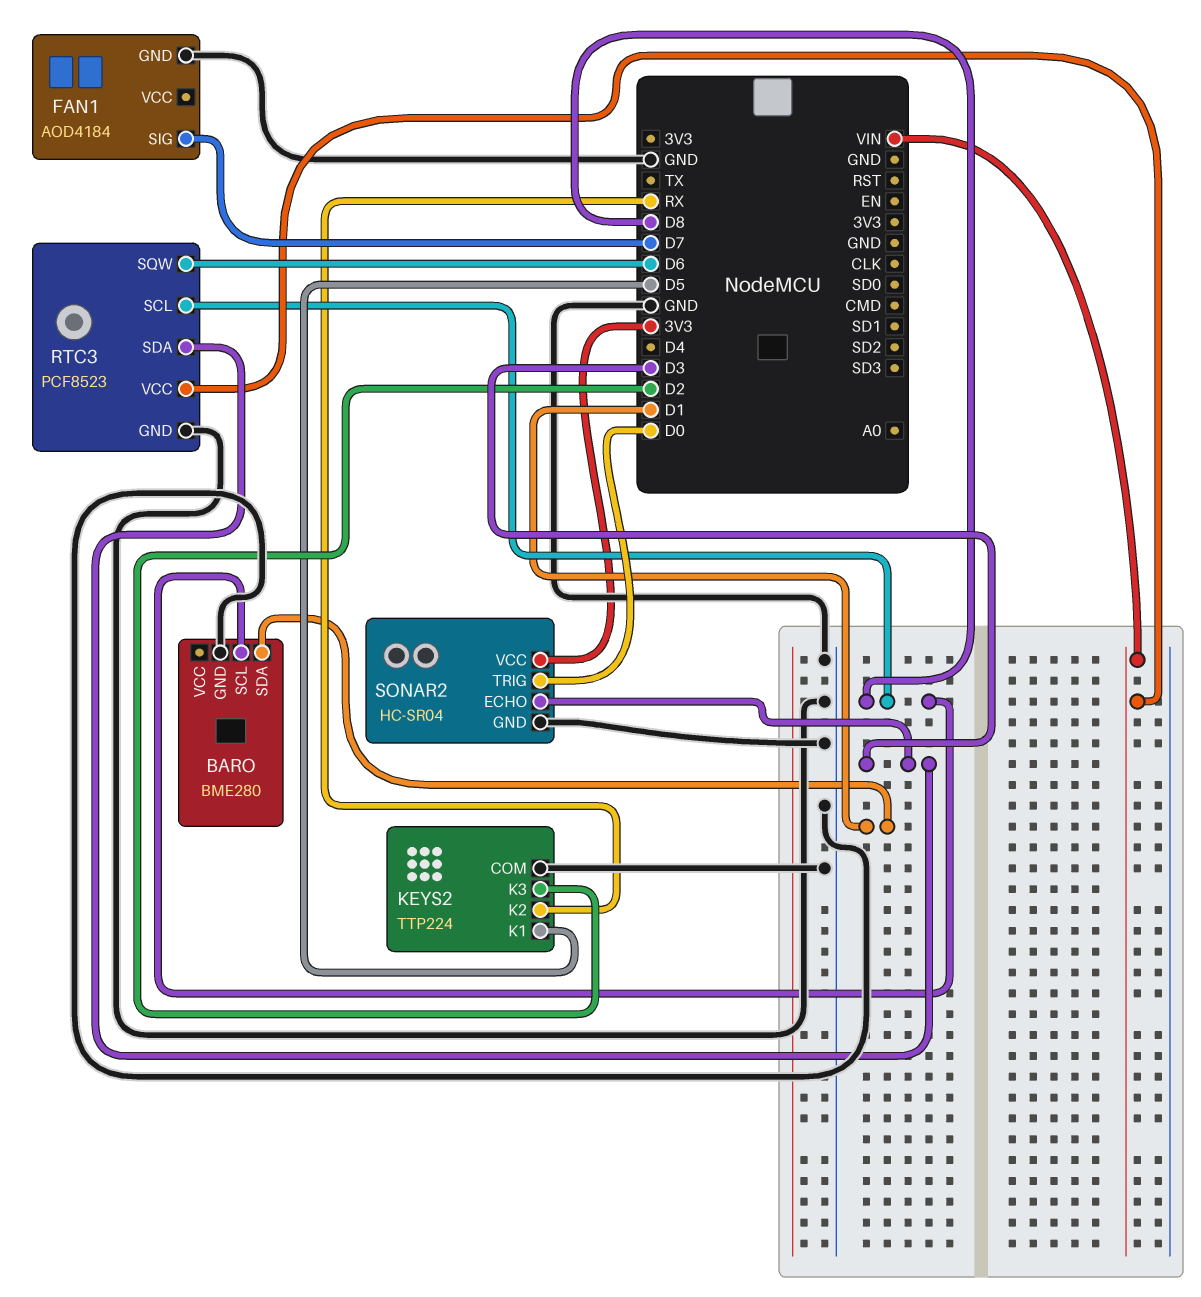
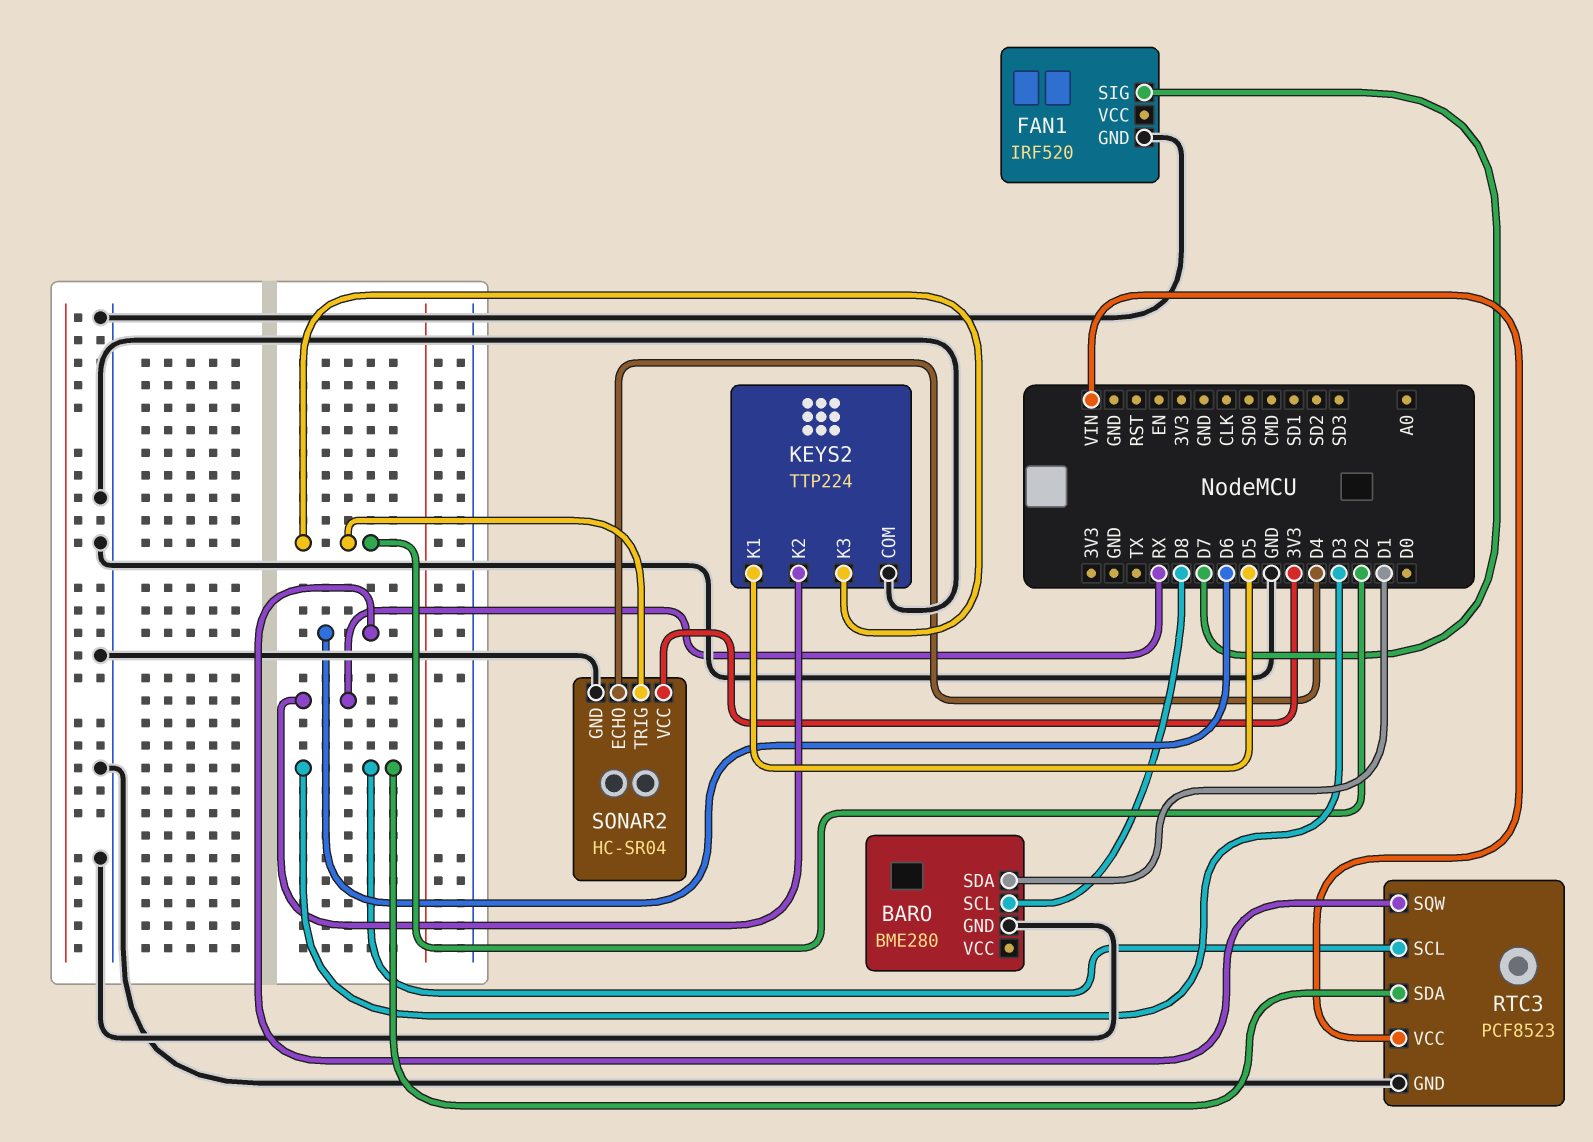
FAN1: AOD4184 -> IRF520
RTC3 pin SCL: D8 -> D3
SONAR2 pin ECHO: D3 -> D4
SONAR2 pin TRIG: D0 -> D2

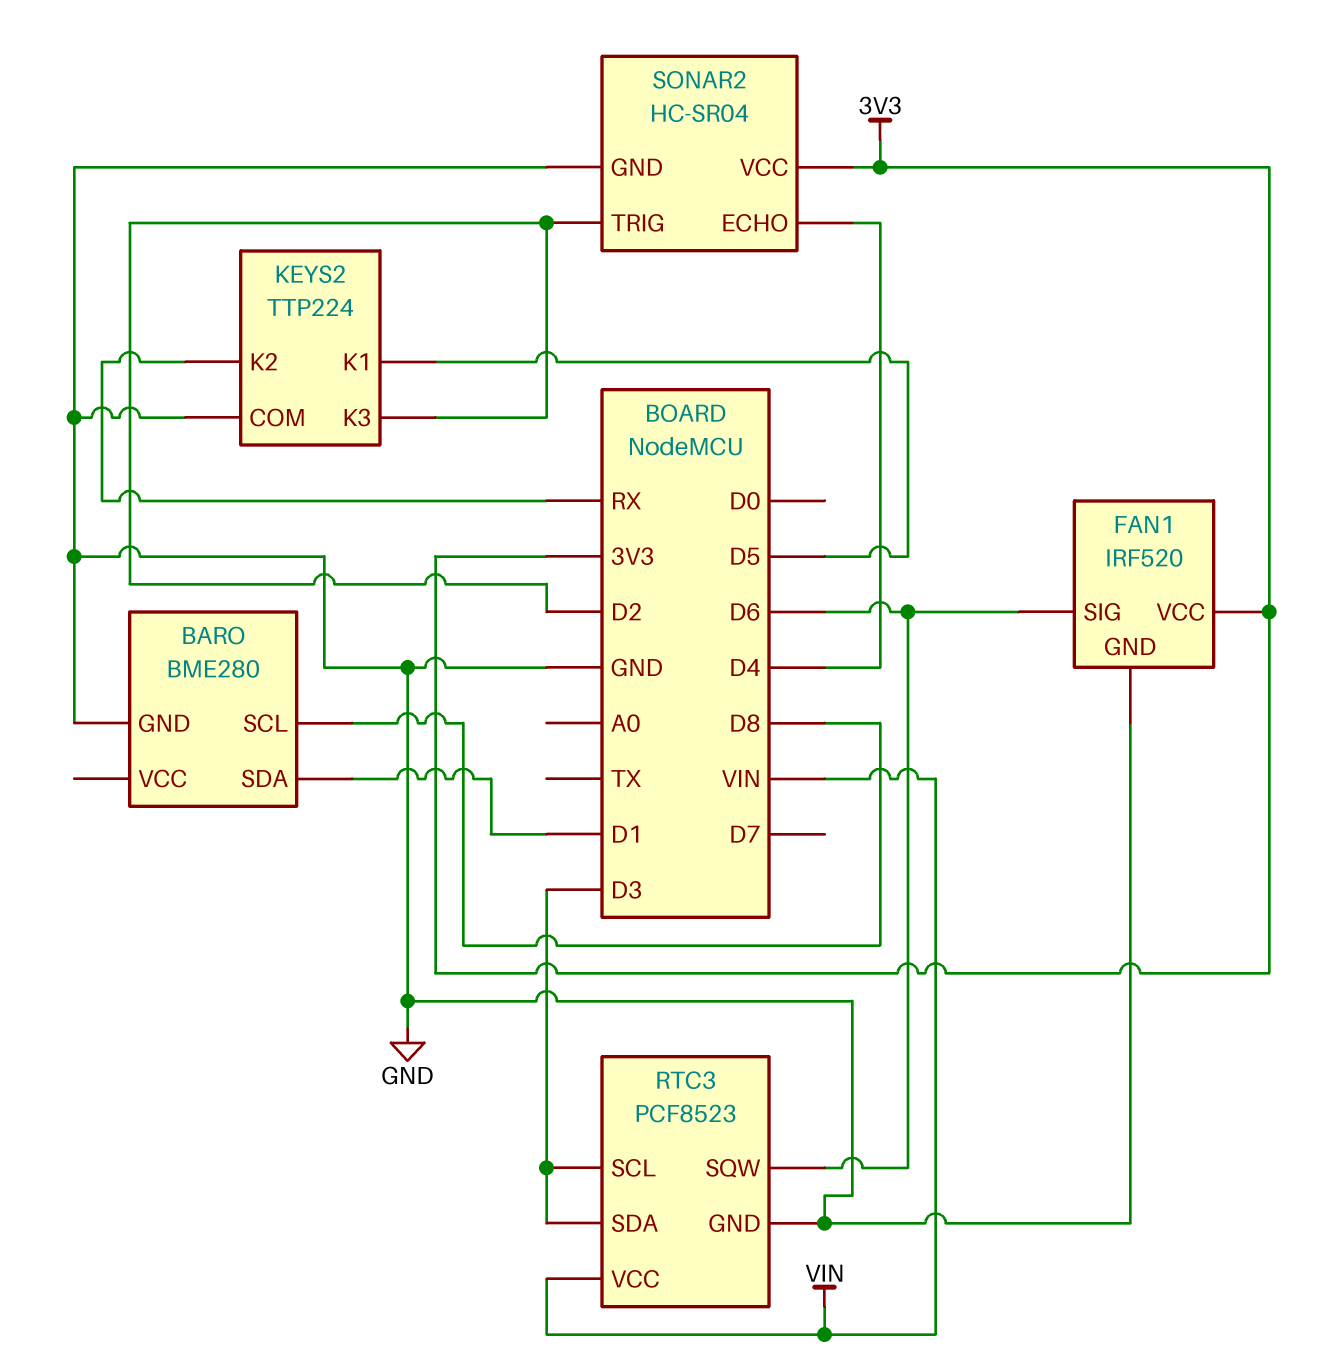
FAN1 pin SIG: D7 -> D6
FAN1 pin VCC: none -> 3V3

